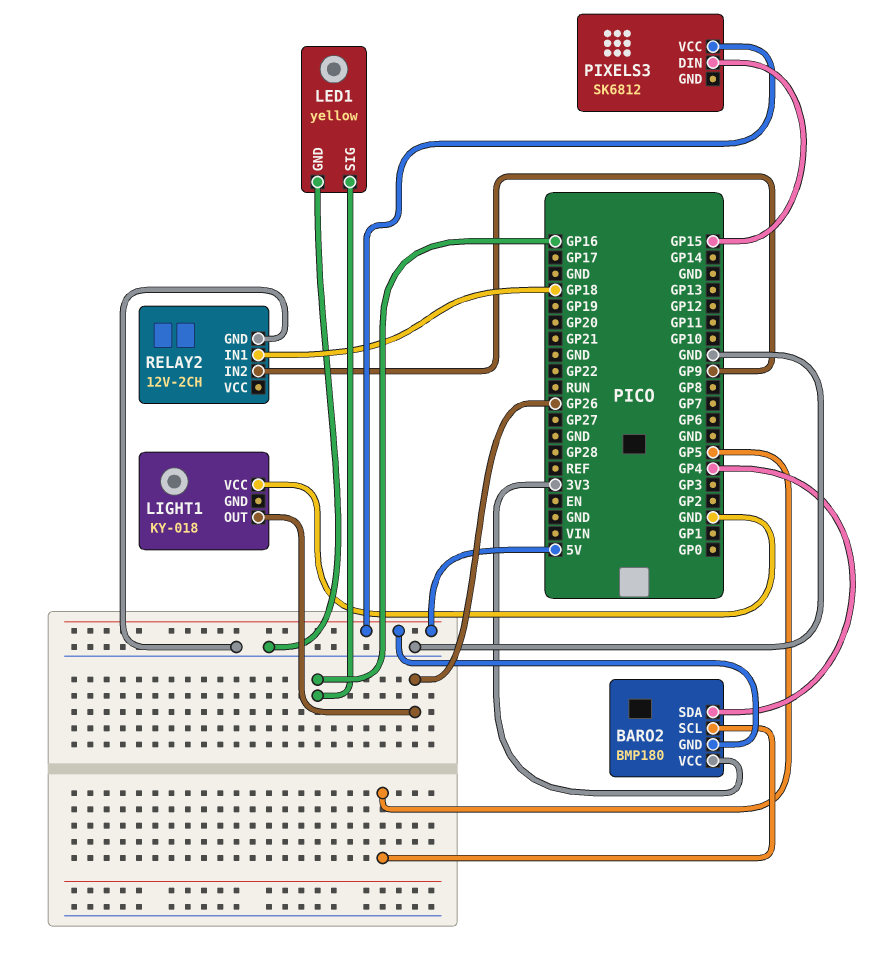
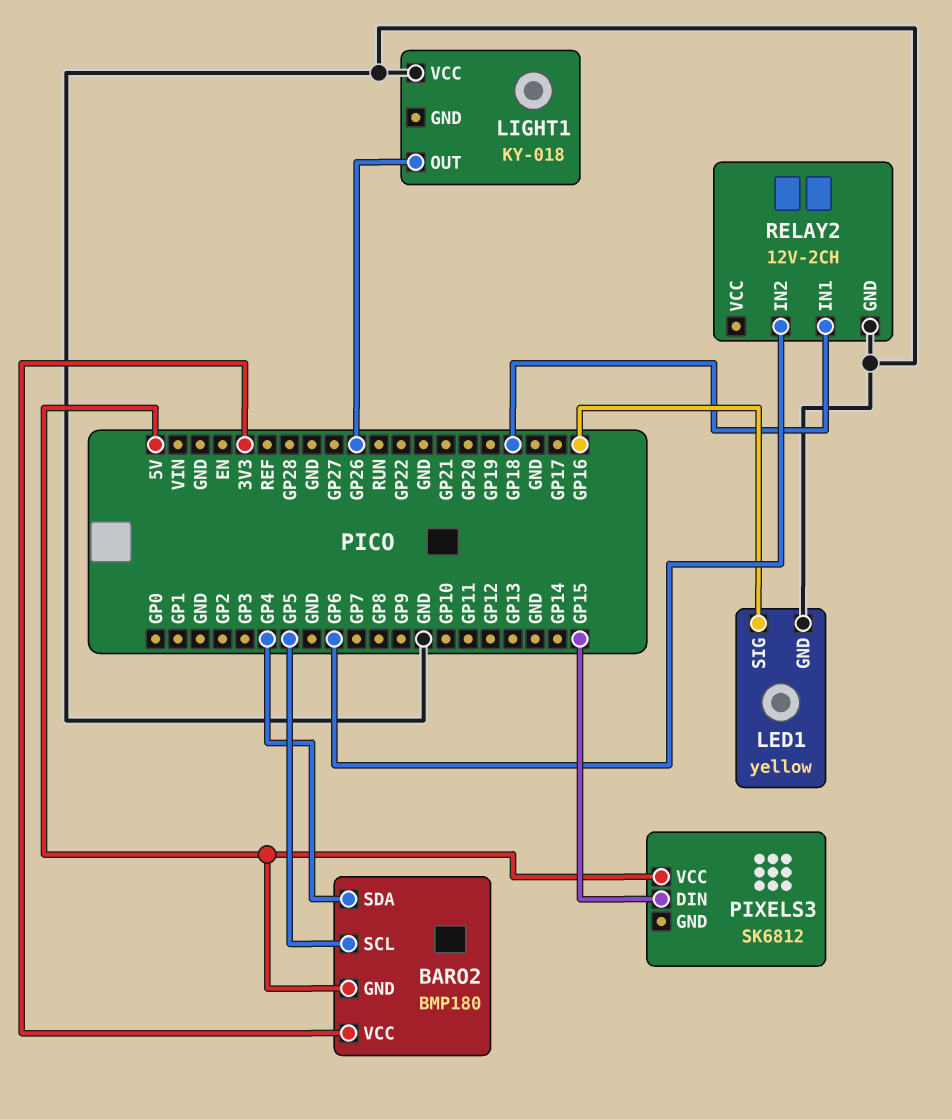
RELAY2 pin IN2: GP9 -> GP6

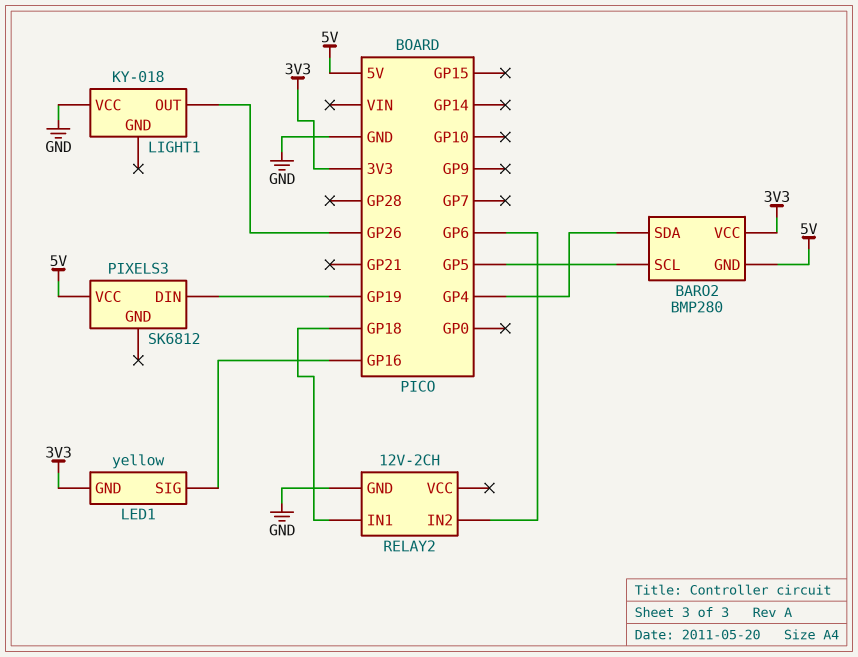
BARO2: BMP180 -> BMP280
LED1 pin GND: GND -> 3V3
PIXELS3 pin DIN: GP15 -> GP19

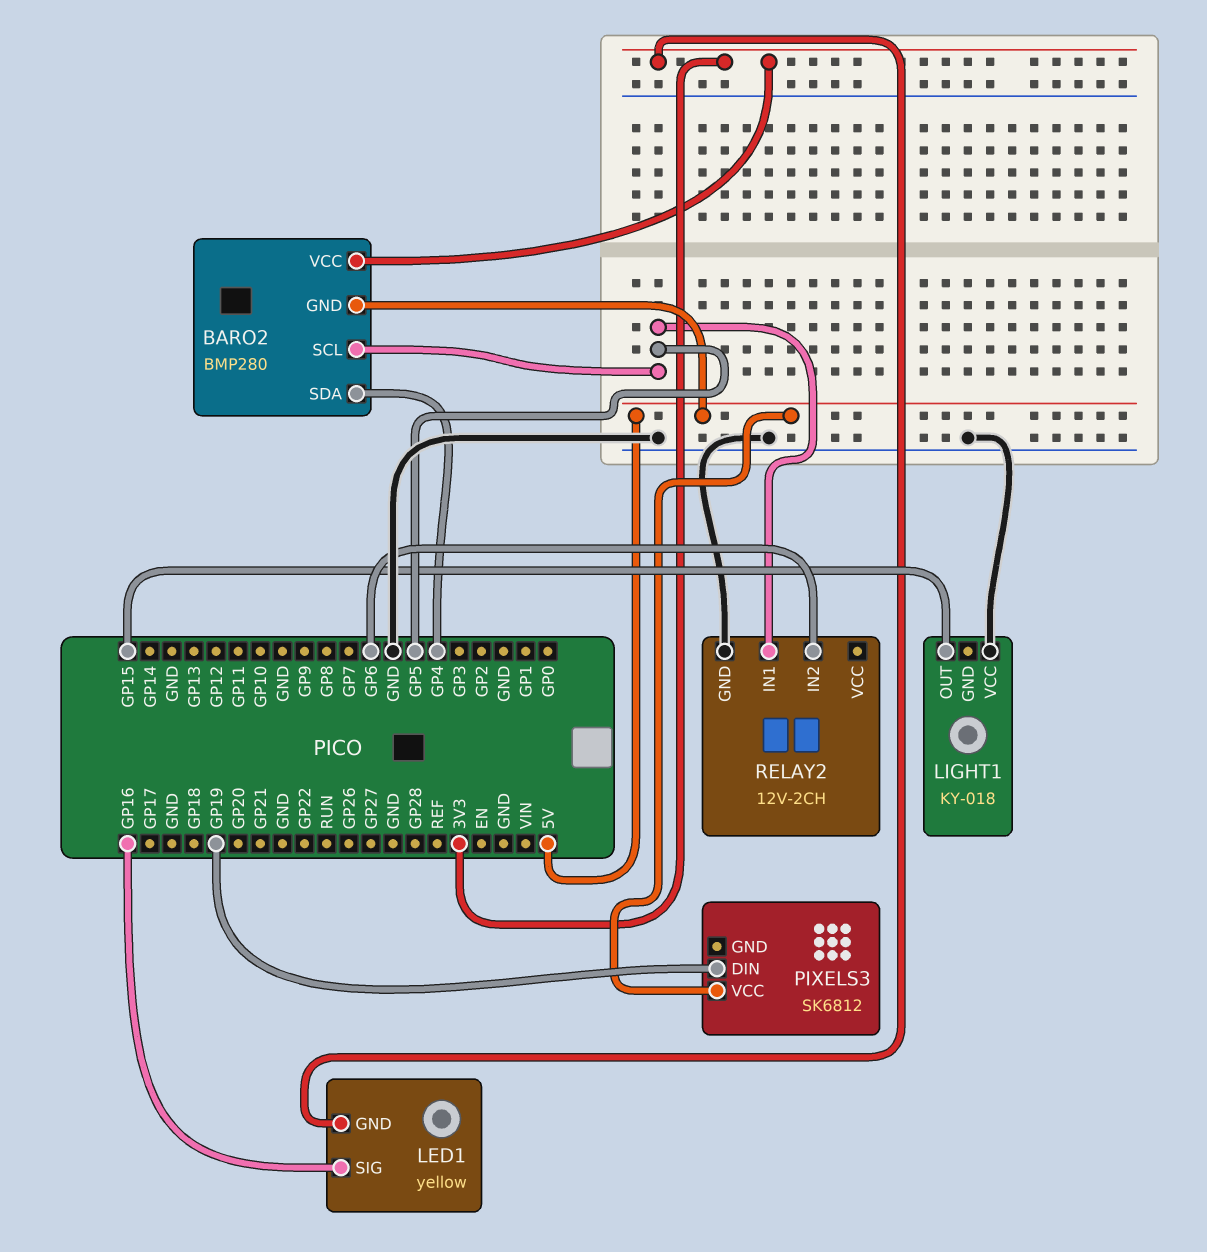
LIGHT1 pin OUT: GP26 -> GP15
RELAY2 pin IN1: GP18 -> GP5

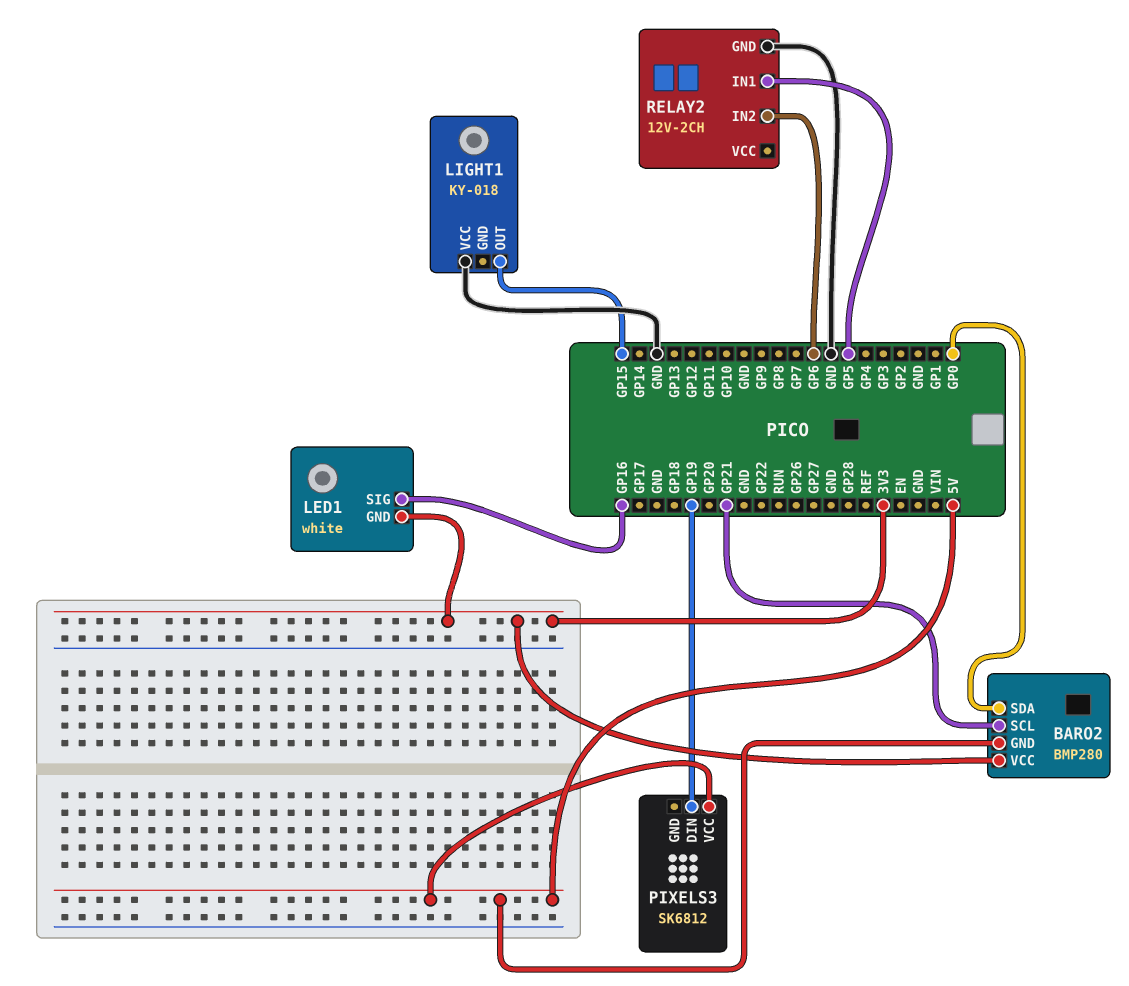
BARO2 pin SCL: GP5 -> GP21
BARO2 pin SDA: GP4 -> GP0
LED1: yellow -> white

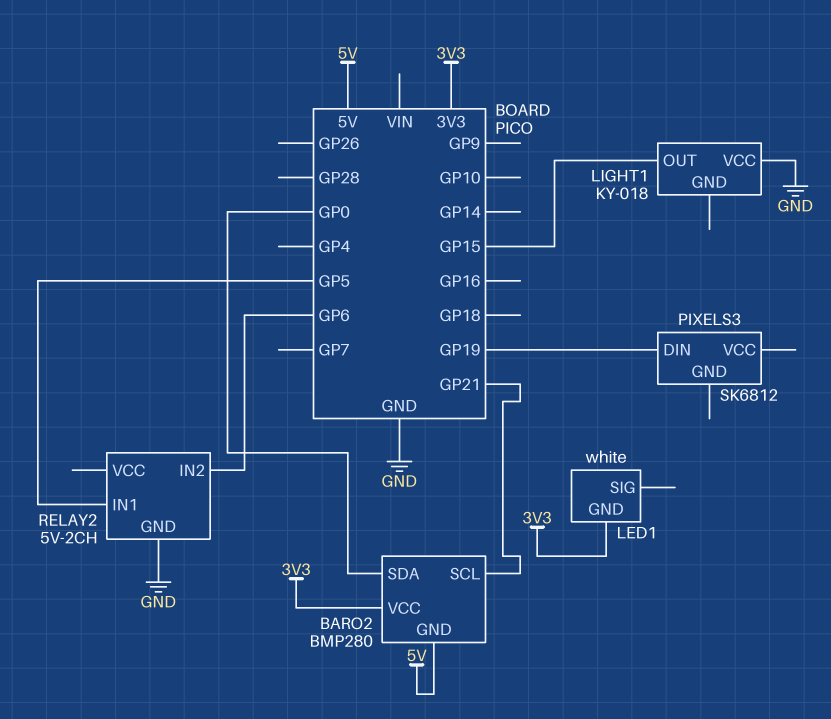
LED1 pin SIG: GP16 -> none
PIXELS3 pin VCC: 5V -> none
RELAY2: 12V-2CH -> 5V-2CH

